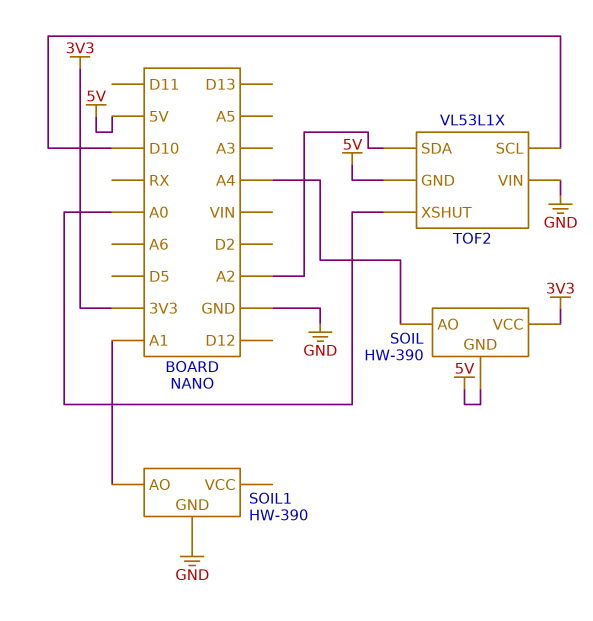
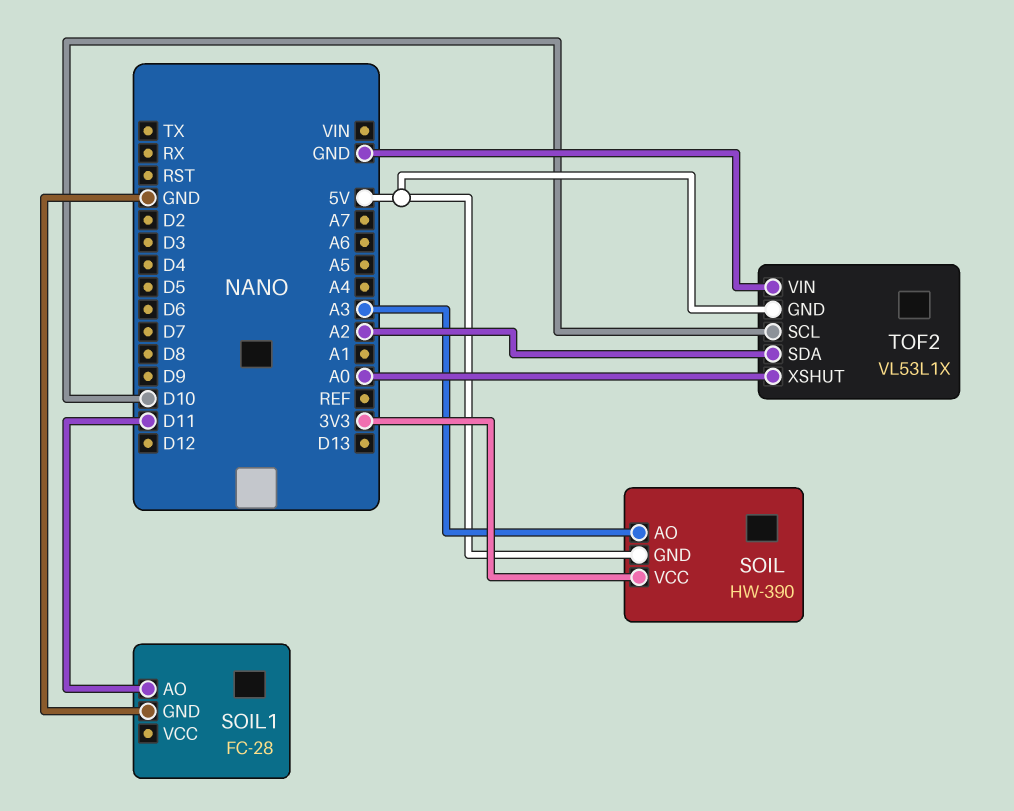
SOIL pin AO: A4 -> A3
SOIL1: HW-390 -> FC-28
SOIL1 pin AO: A1 -> D11

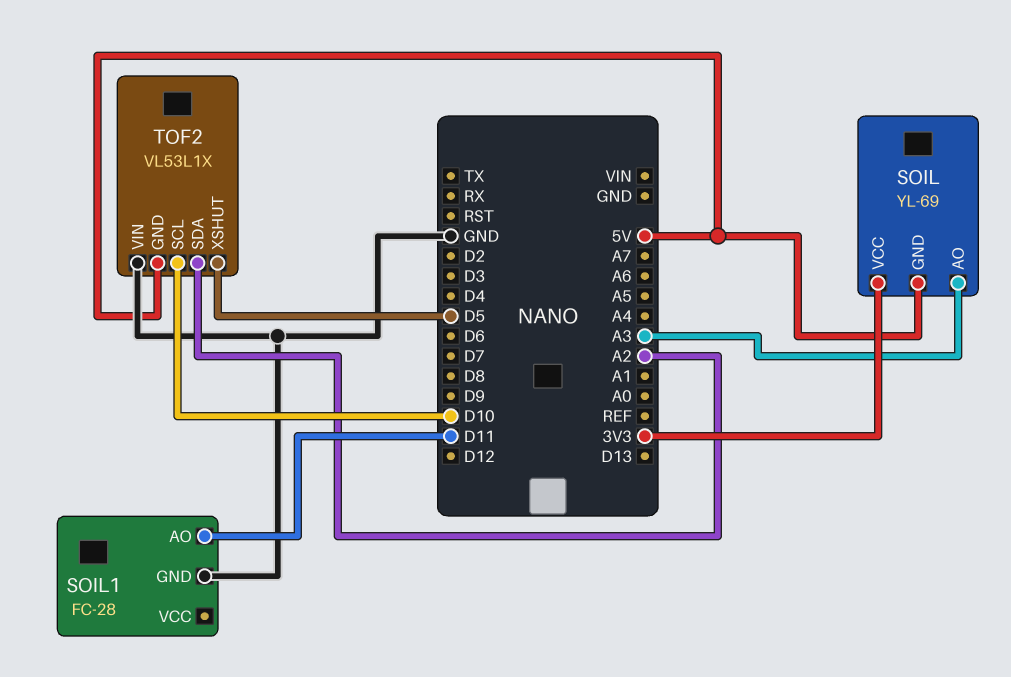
SOIL: HW-390 -> YL-69
TOF2 pin XSHUT: A0 -> D5

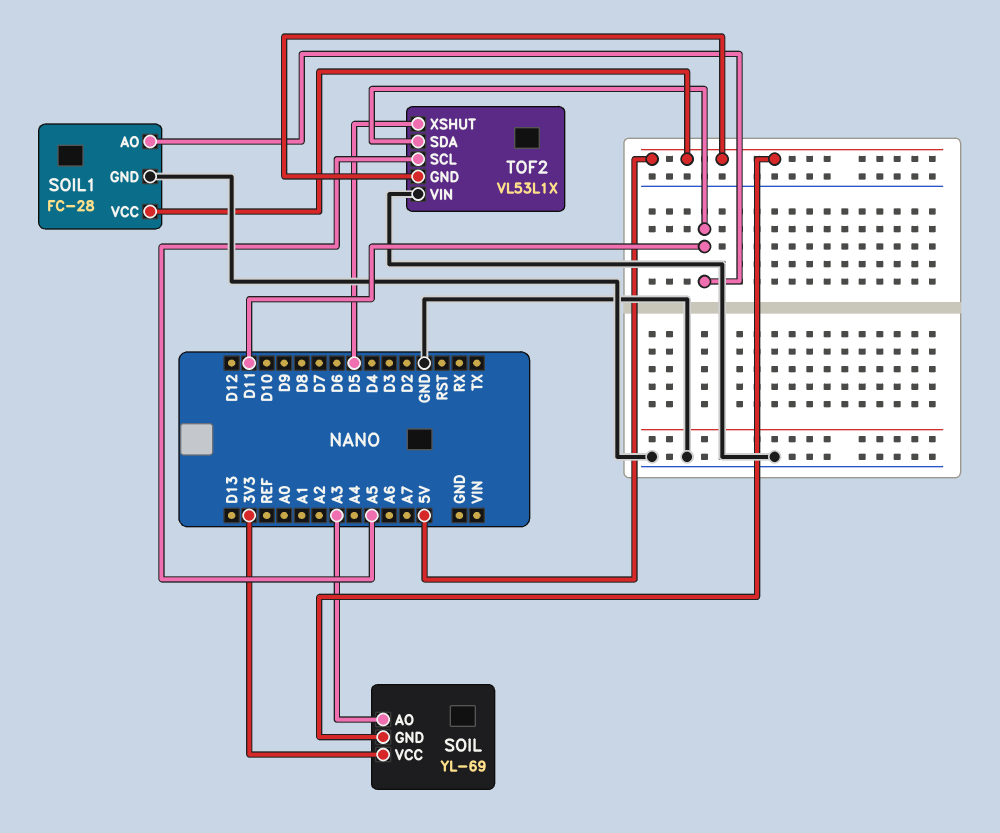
SOIL1 pin VCC: none -> 5V
TOF2 pin SCL: D10 -> A5
TOF2 pin SDA: A2 -> D11

